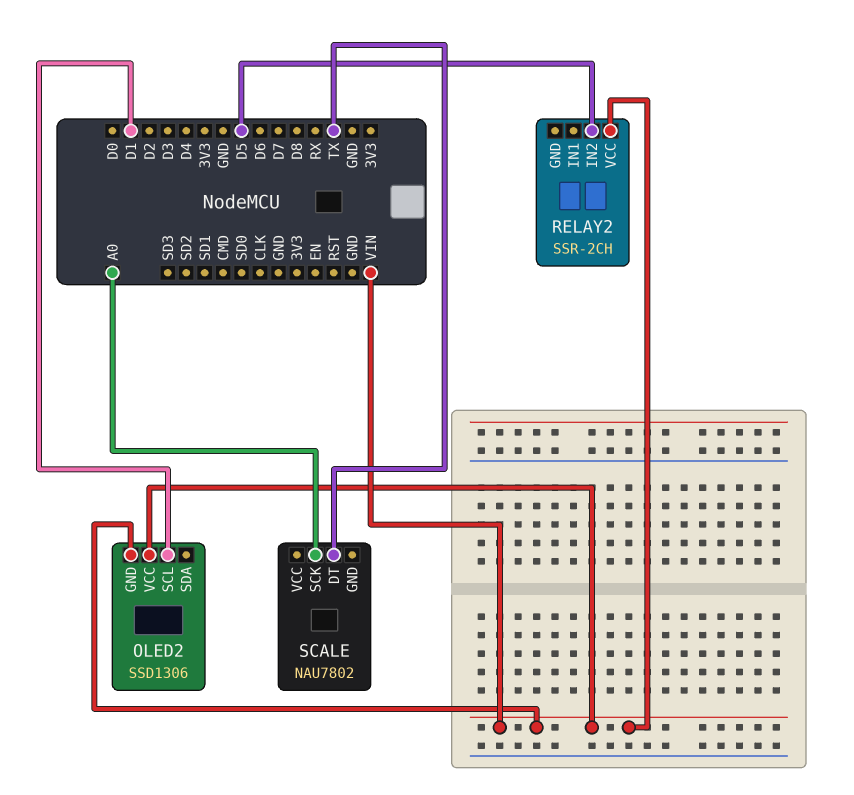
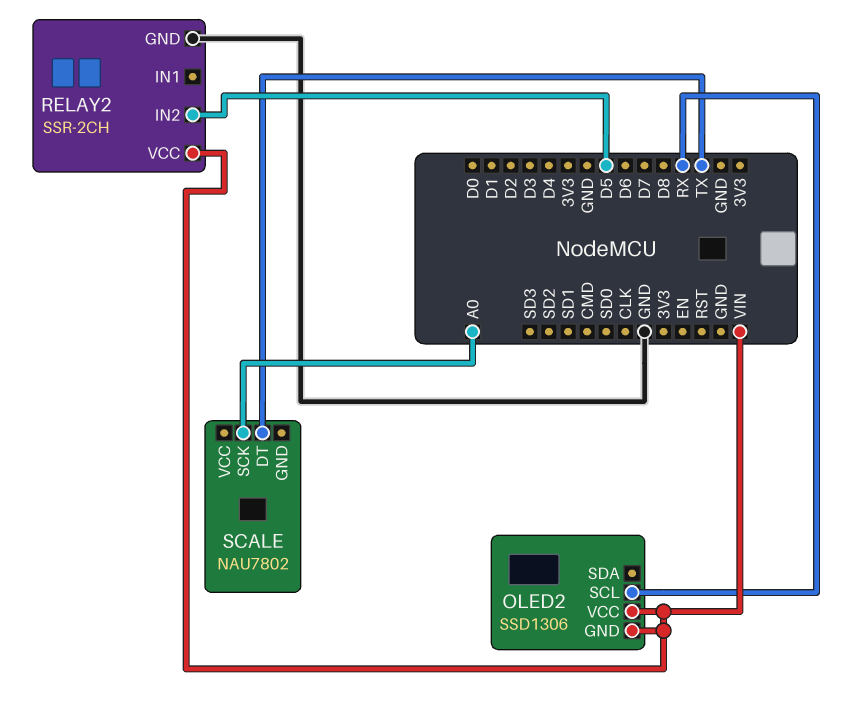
OLED2 pin SCL: D1 -> RX
RELAY2 pin GND: none -> GND

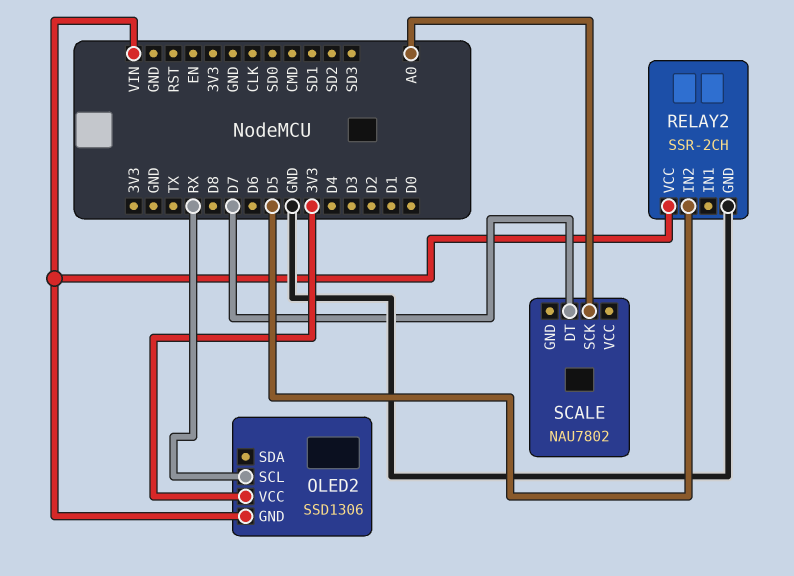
OLED2 pin VCC: VIN -> 3V3
SCALE pin DT: TX -> D7

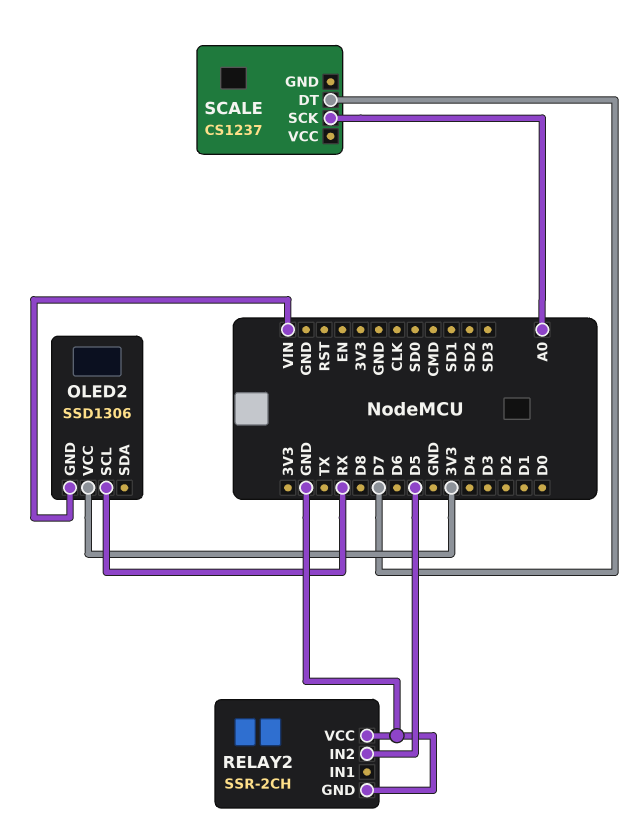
RELAY2 pin VCC: VIN -> GND
SCALE: NAU7802 -> CS1237

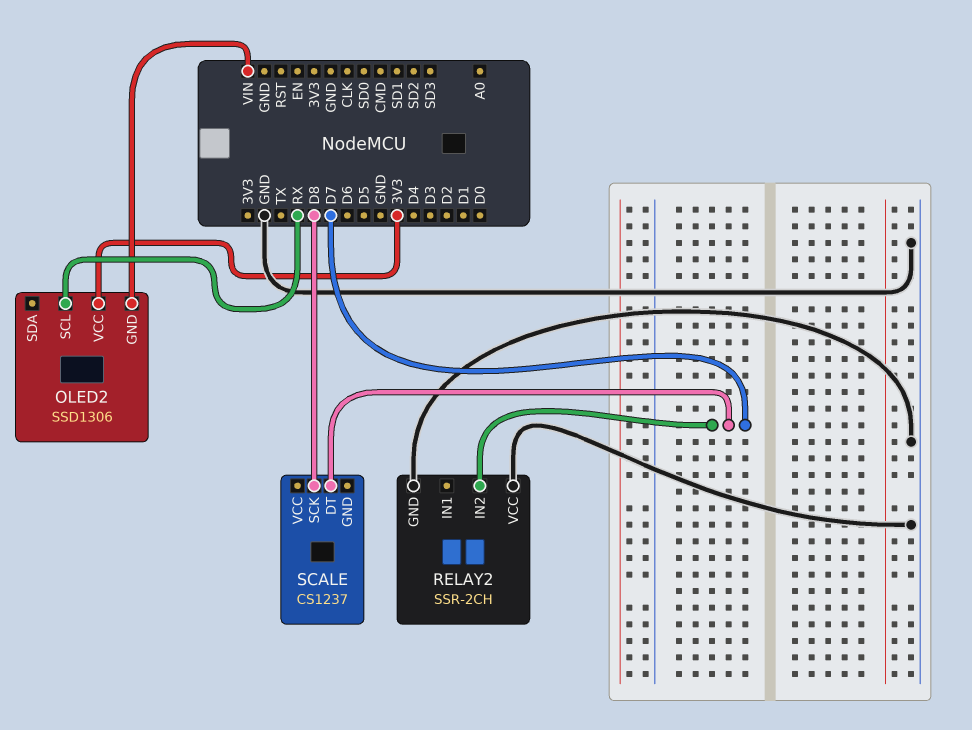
RELAY2 pin IN2: D5 -> D7
SCALE pin SCK: A0 -> D8

